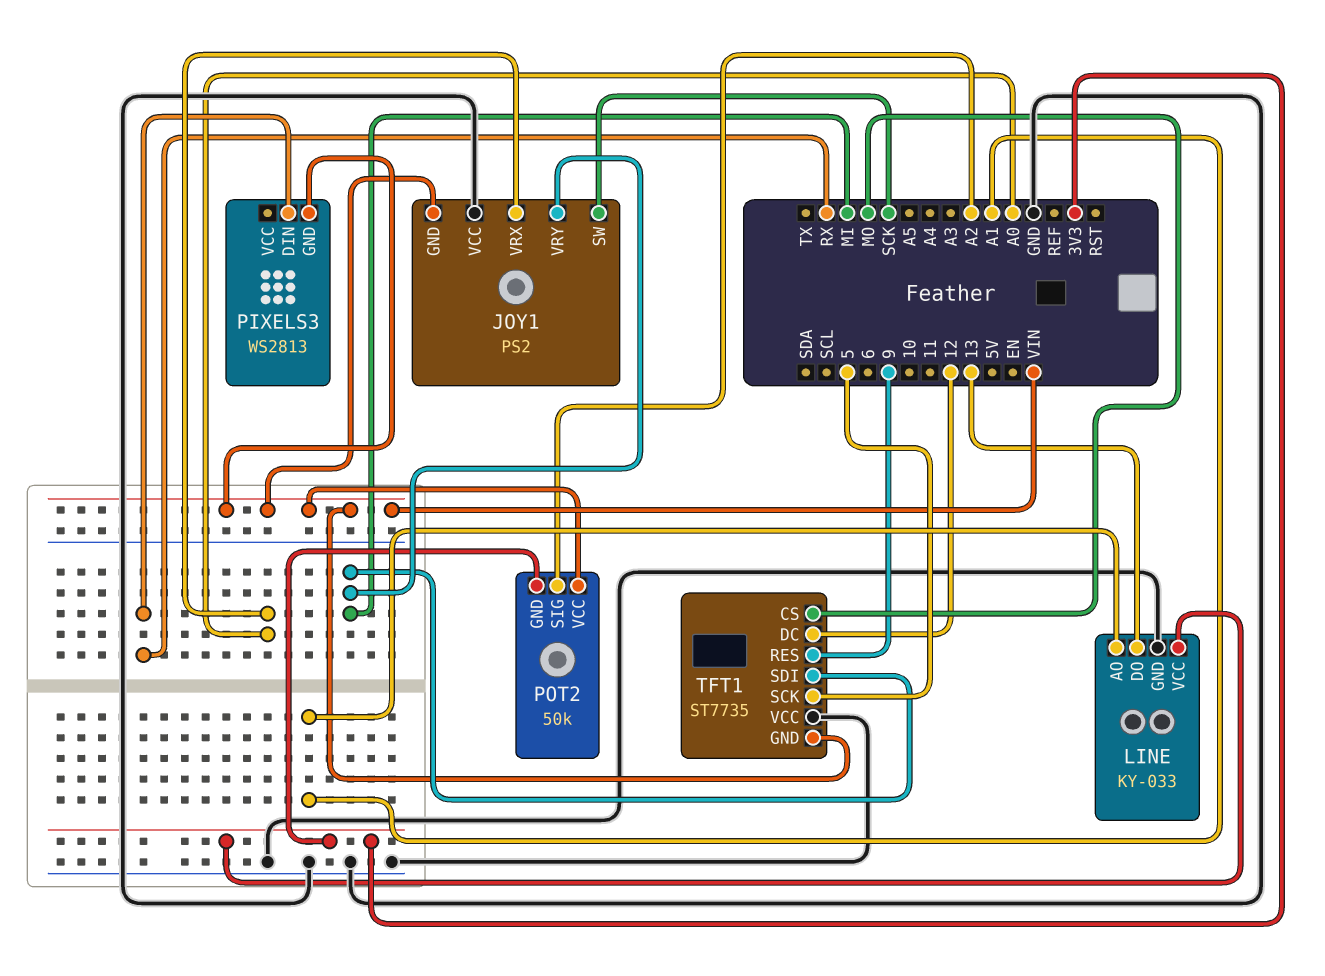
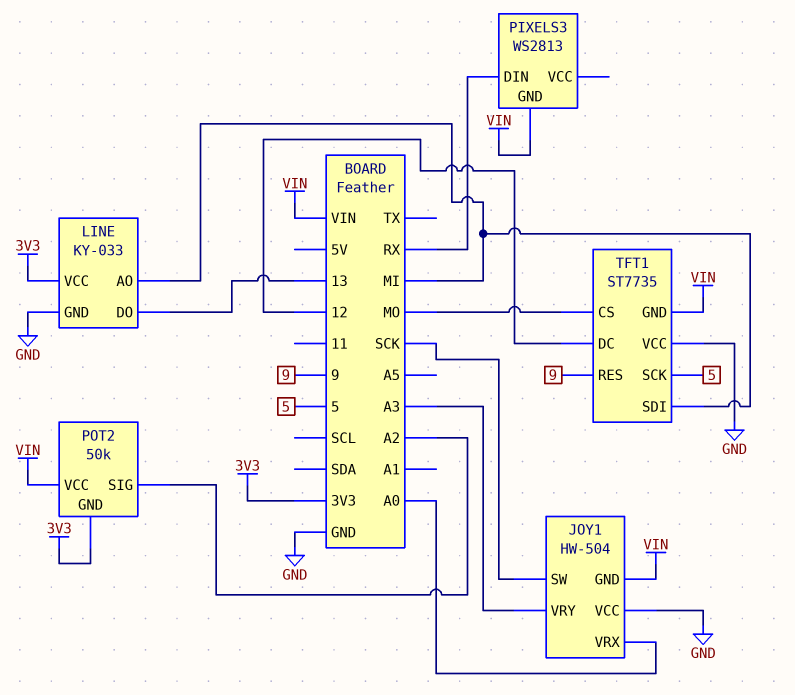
JOY1: PS2 -> HW-504
JOY1 pin VRY: MI -> A3
LINE pin AO: A1 -> MI

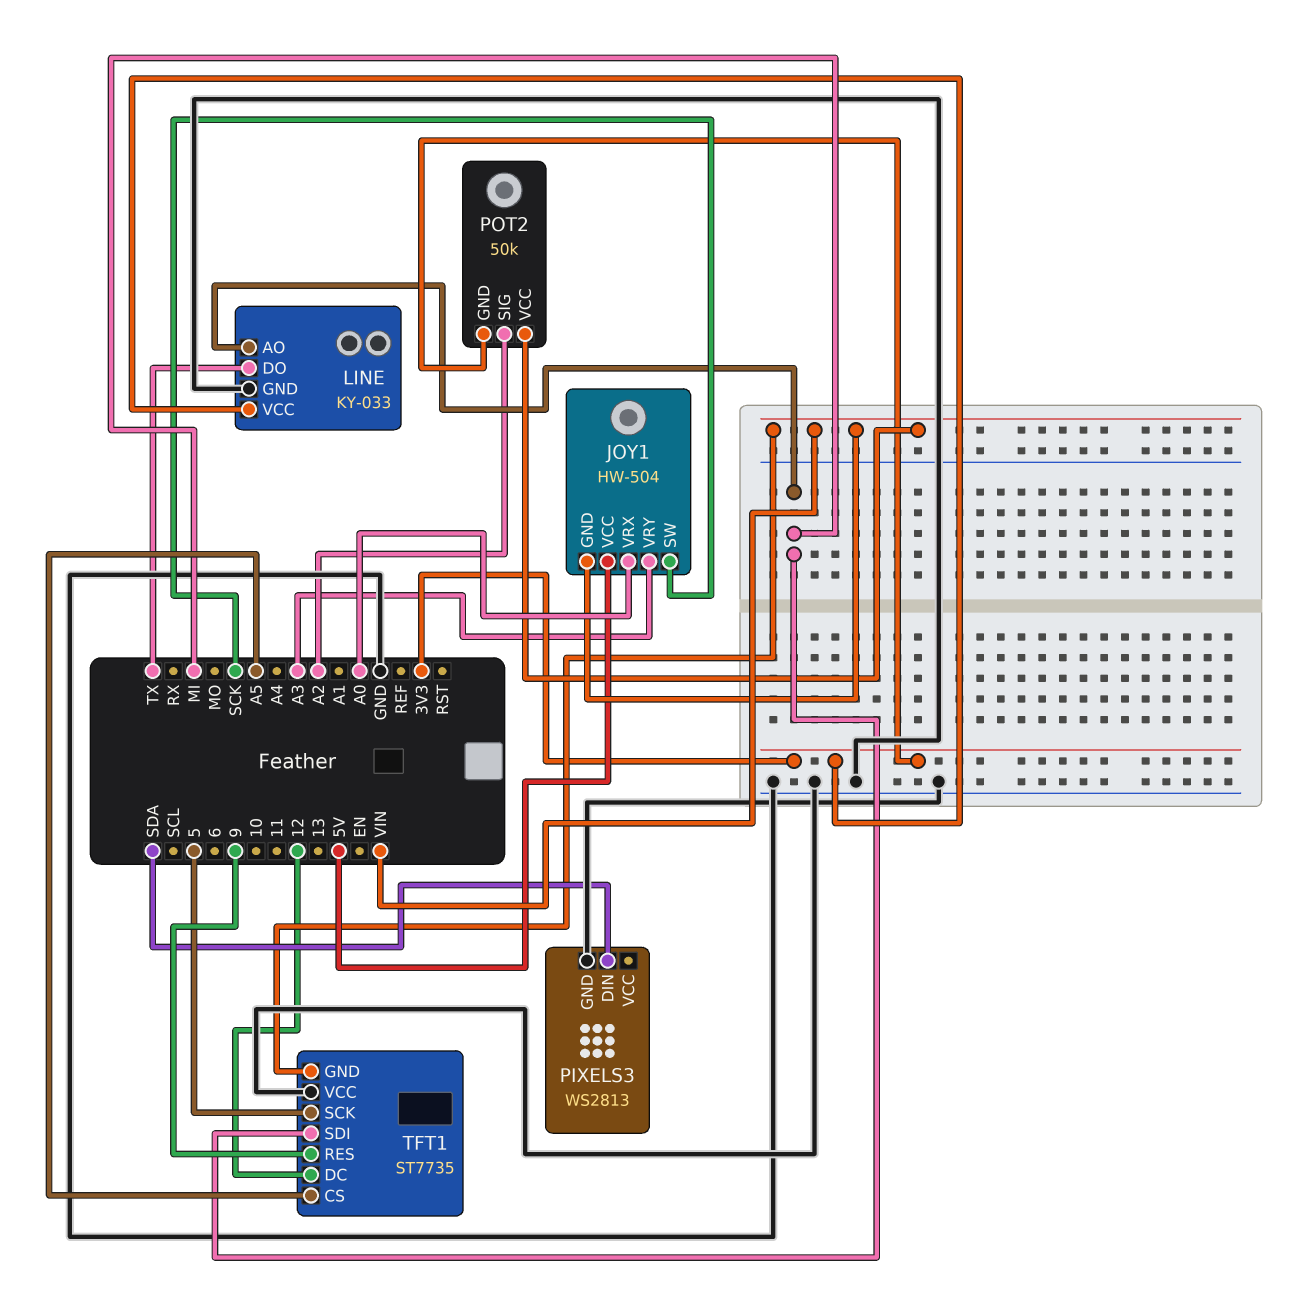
JOY1 pin VCC: GND -> 5V
LINE pin DO: 13 -> TX
PIXELS3 pin DIN: RX -> SDA
PIXELS3 pin GND: VIN -> GND
TFT1 pin CS: MO -> A5

